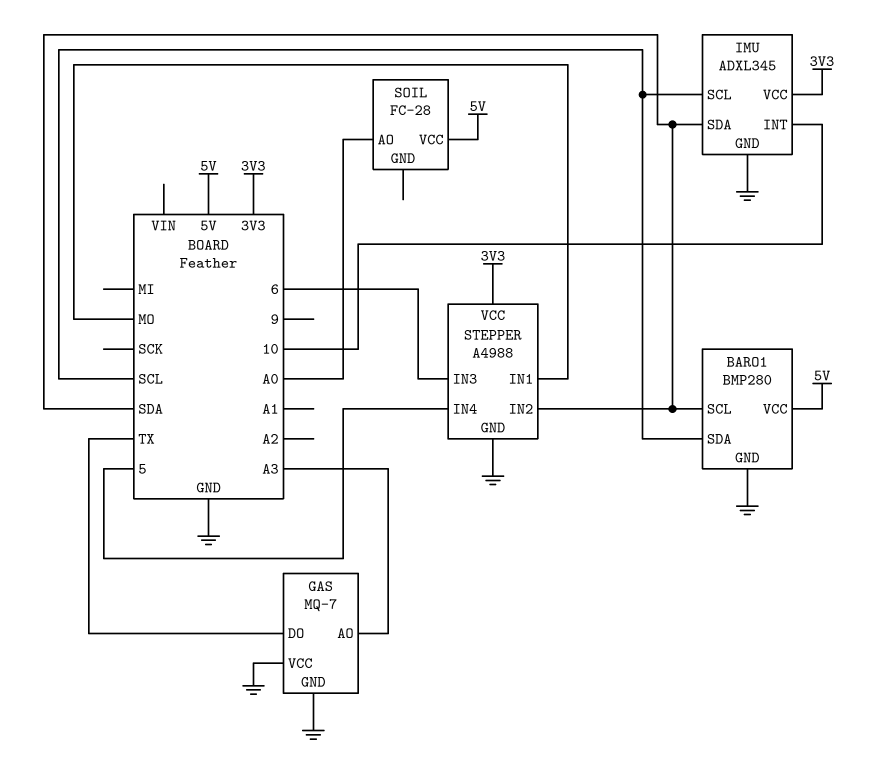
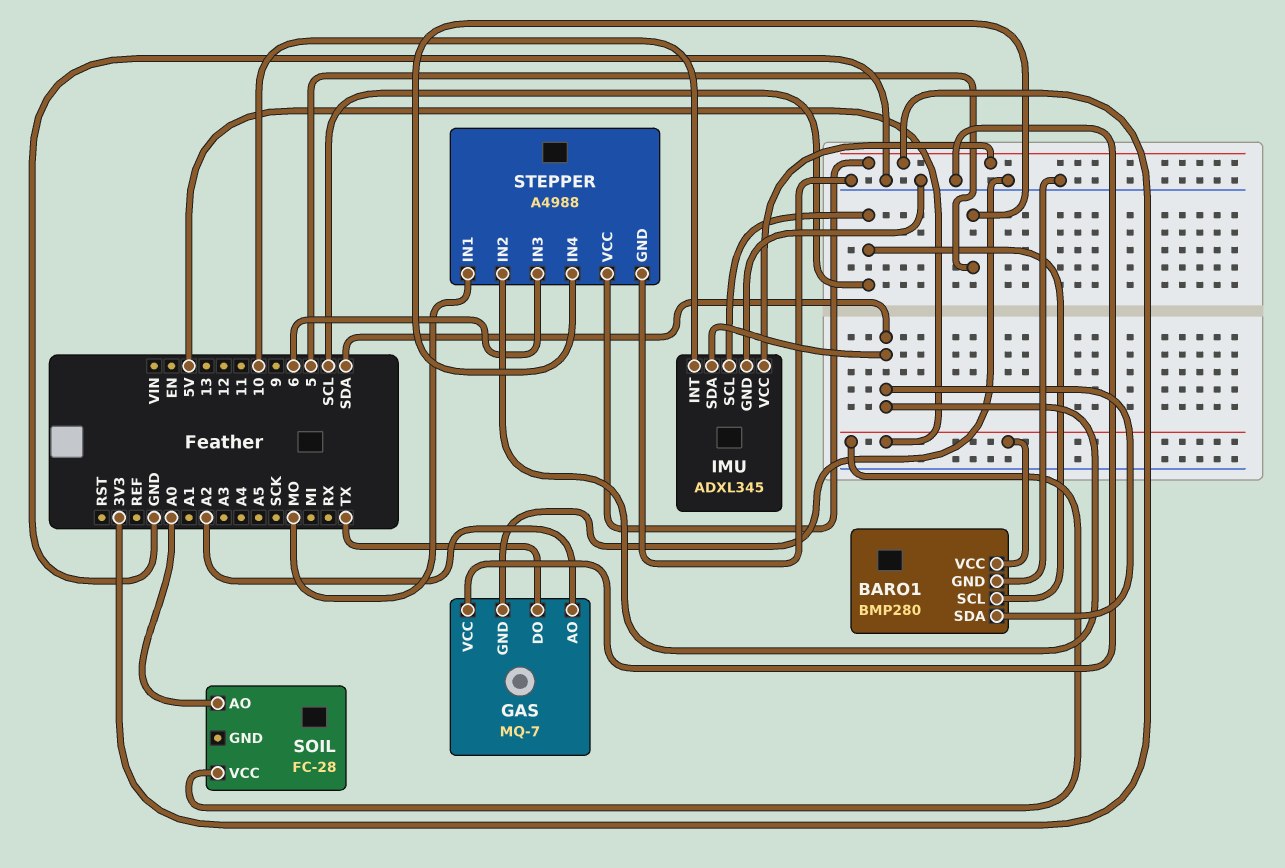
BARO1 pin SCL: SDA -> SCL
BARO1 pin SDA: SCL -> SDA
GAS pin AO: A3 -> A2

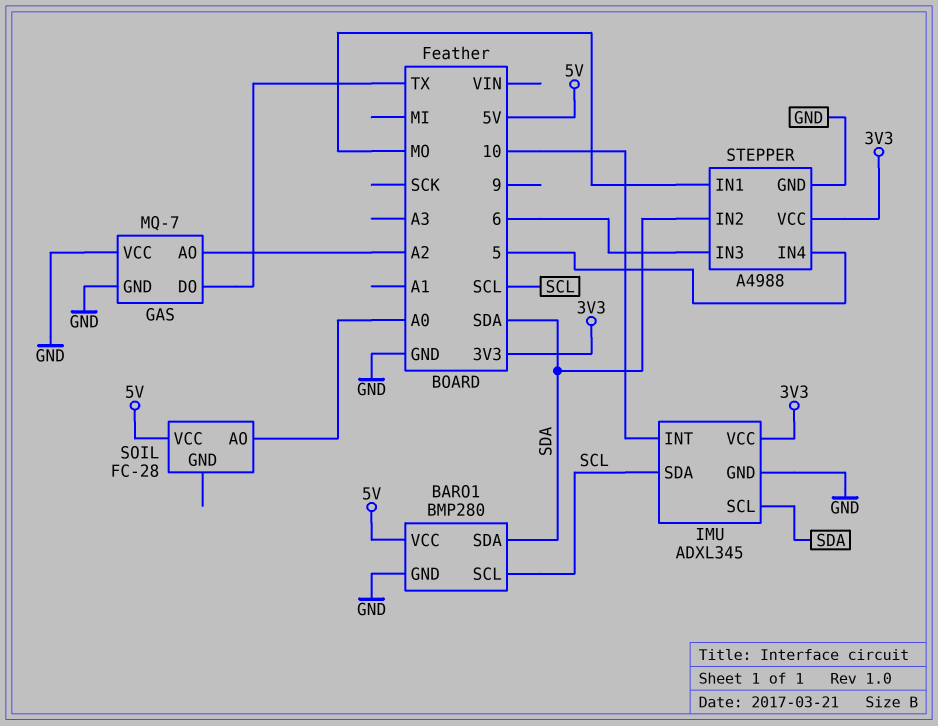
IMU pin SCL: SCL -> SDA
IMU pin SDA: SDA -> SCL

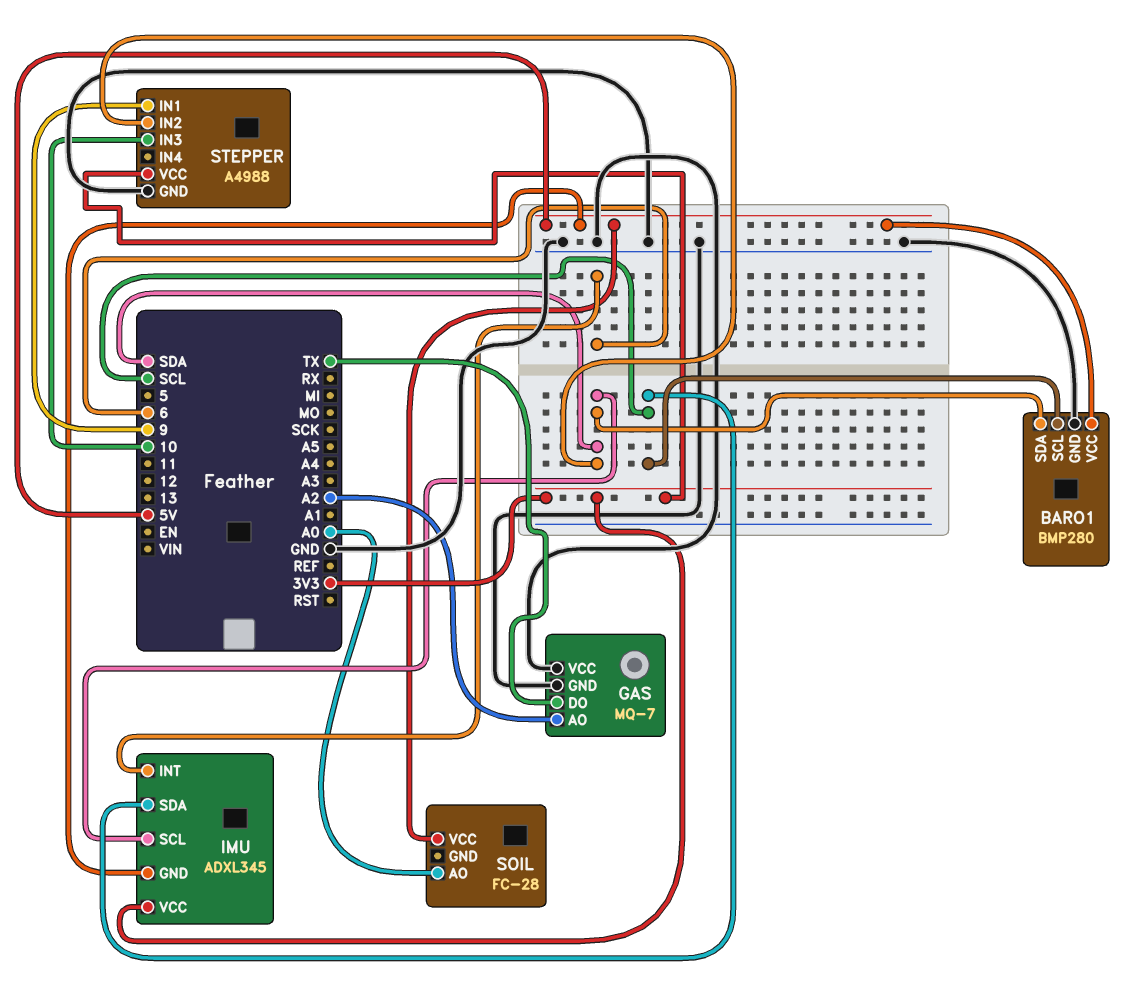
IMU pin GND: GND -> 5V
IMU pin INT: 10 -> 6
STEPPER pin IN1: MO -> 9
STEPPER pin IN3: 6 -> 10
STEPPER pin IN4: 5 -> none

